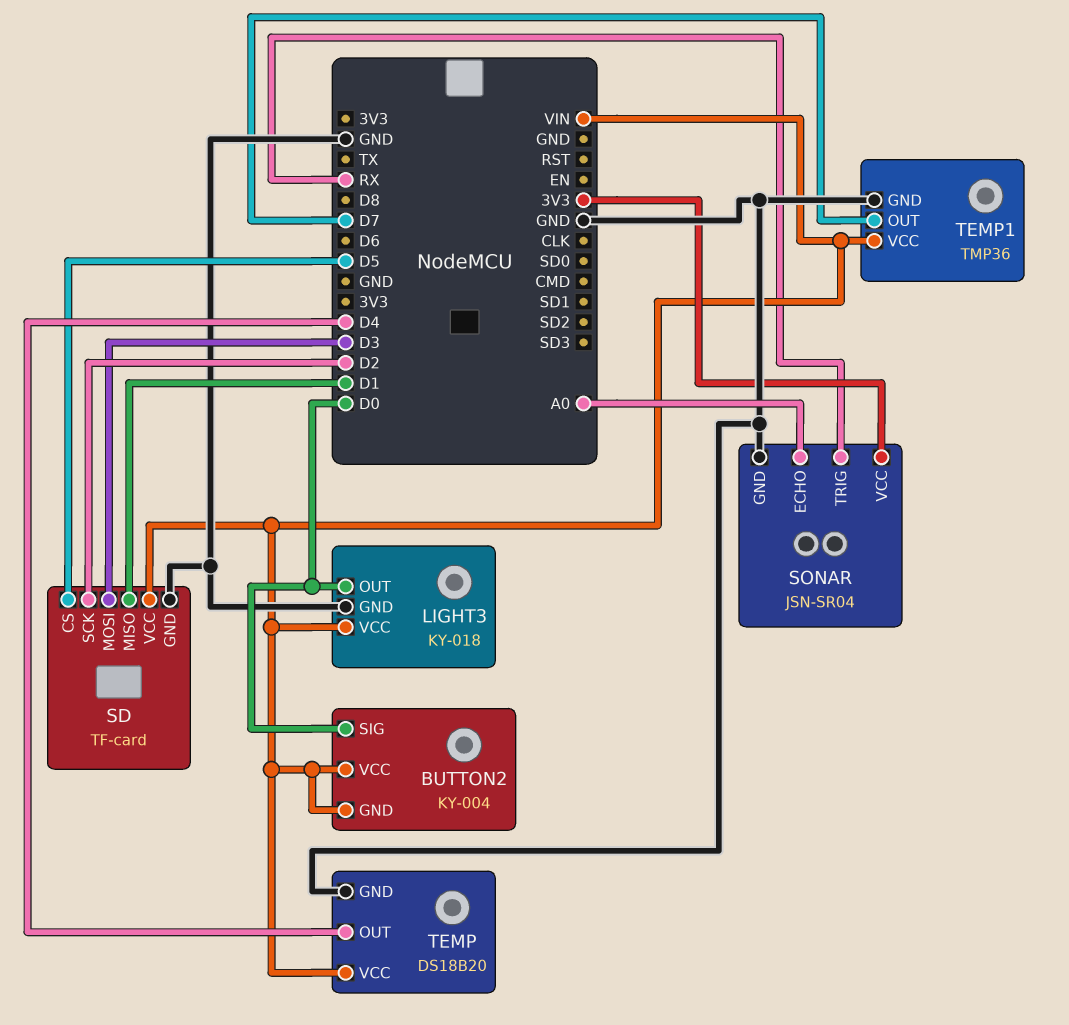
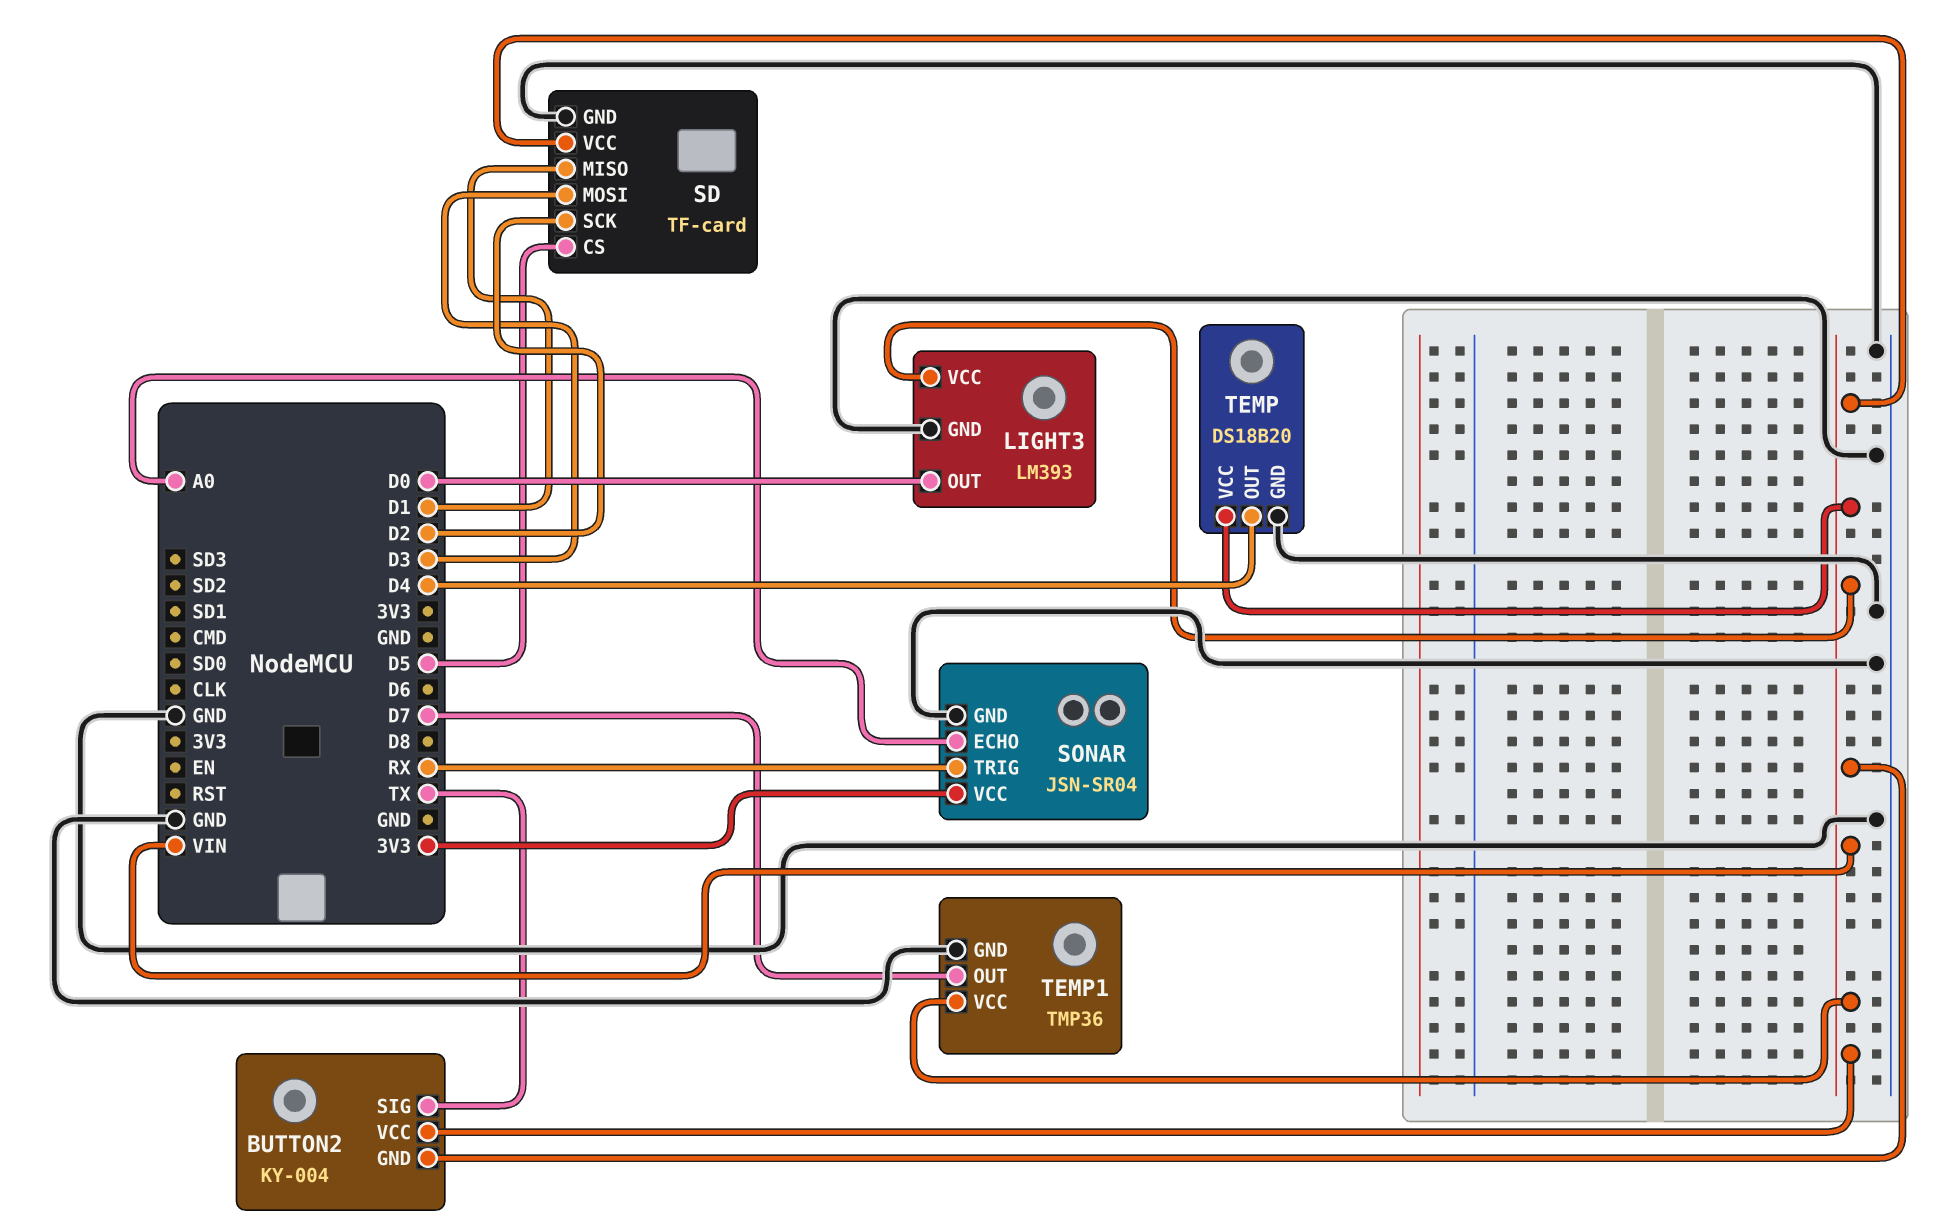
BUTTON2 pin SIG: D0 -> TX
LIGHT3: KY-018 -> LM393

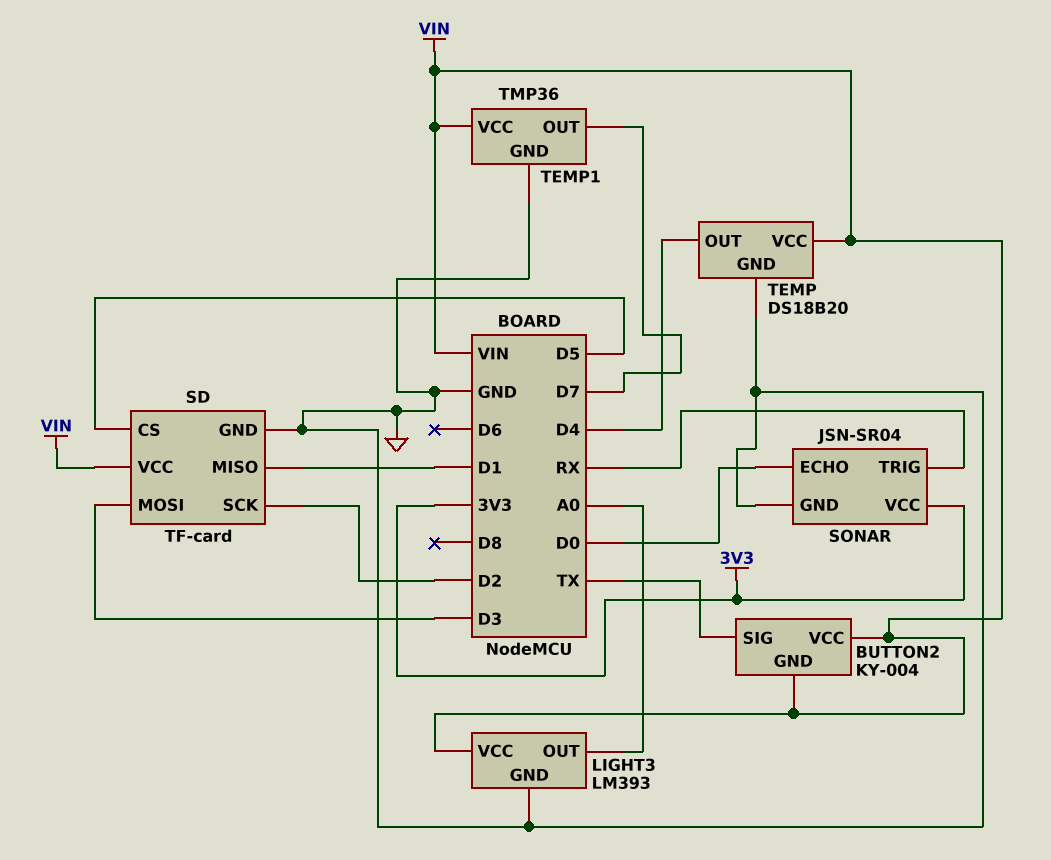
LIGHT3 pin OUT: D0 -> A0
SONAR pin ECHO: A0 -> D0

